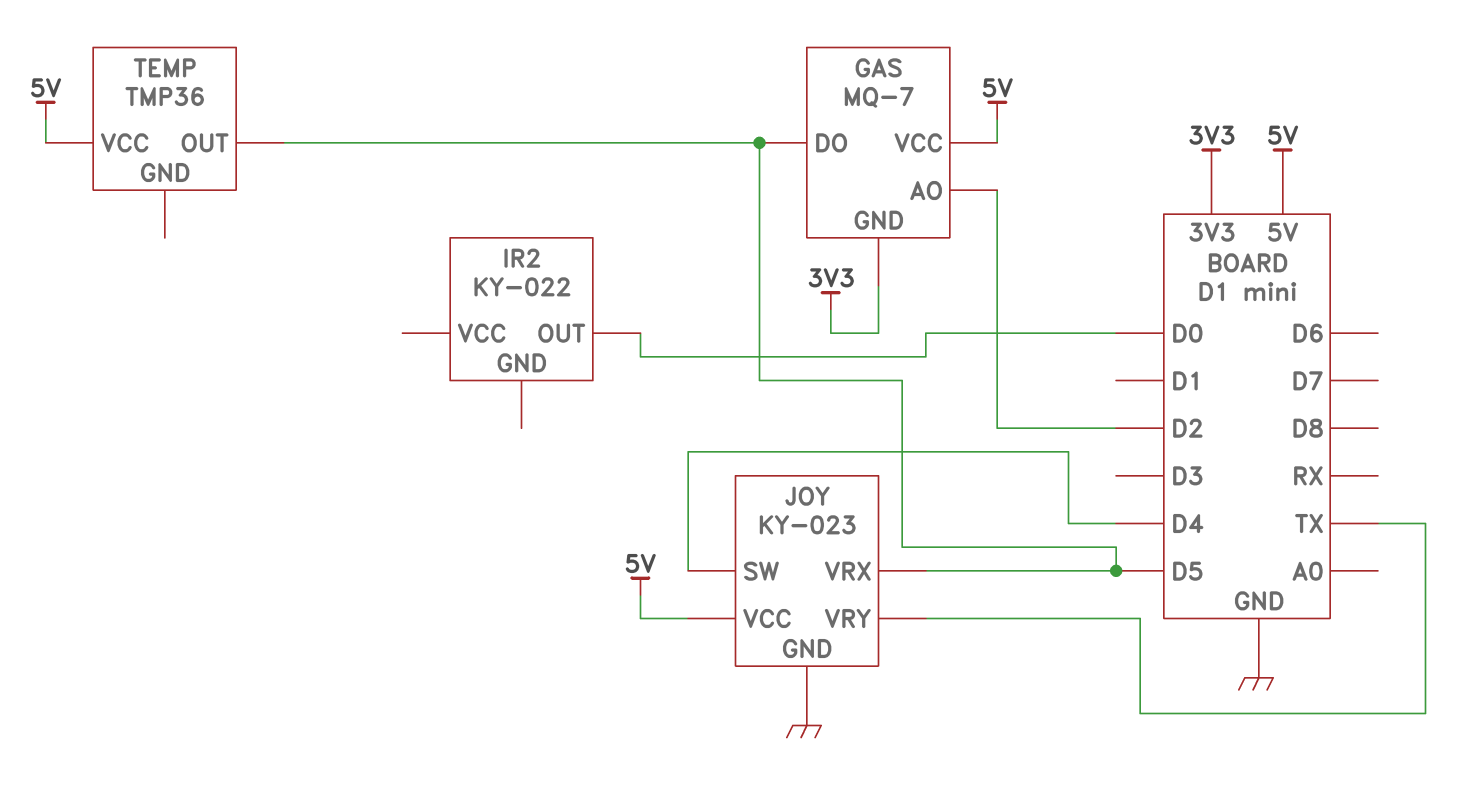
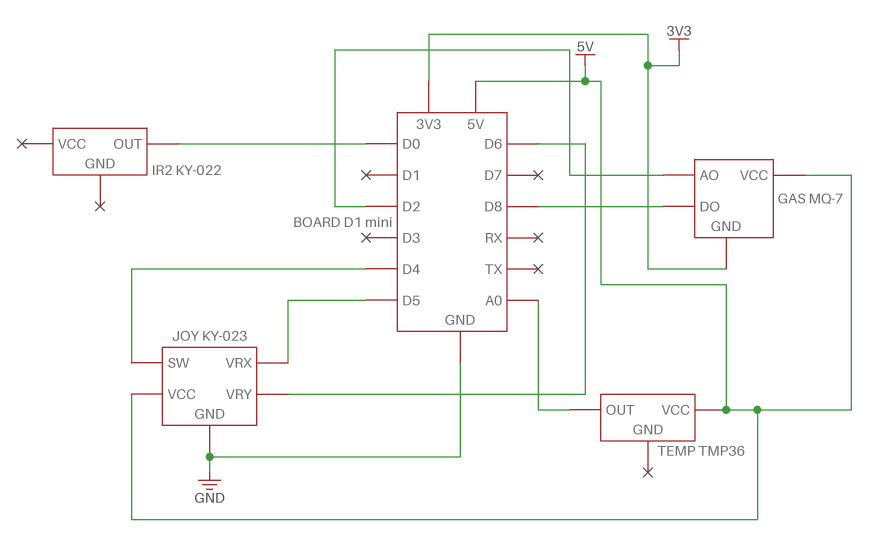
GAS pin DO: D5 -> D8
JOY pin VRY: TX -> D6
TEMP pin OUT: D5 -> A0

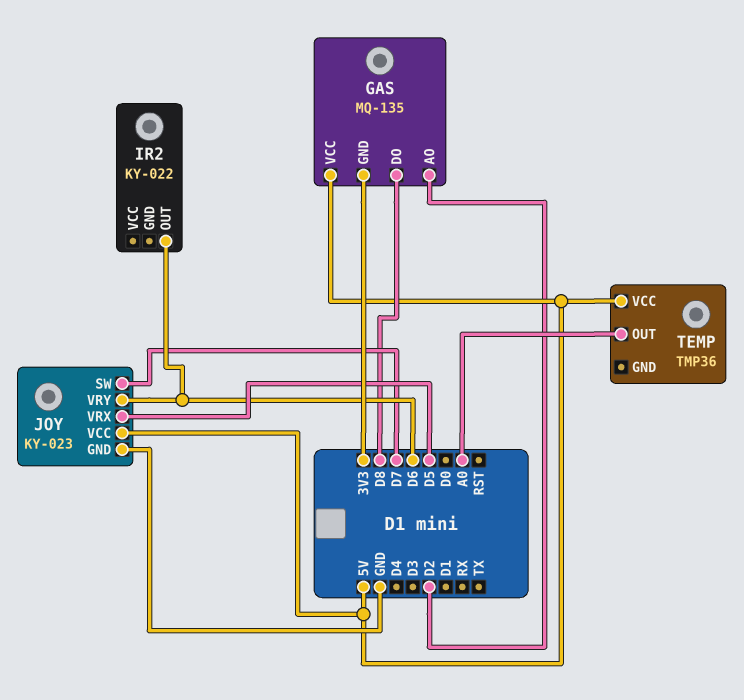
GAS: MQ-7 -> MQ-135
IR2 pin OUT: D0 -> D6
JOY pin SW: D4 -> D7

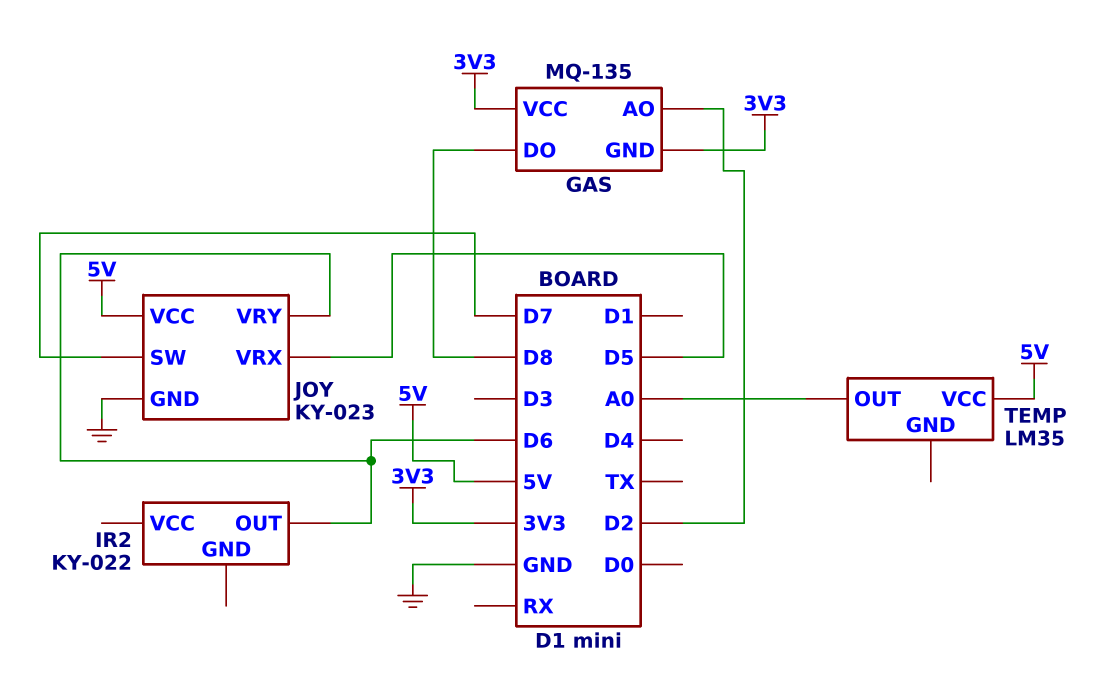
GAS pin VCC: 5V -> 3V3
TEMP: TMP36 -> LM35

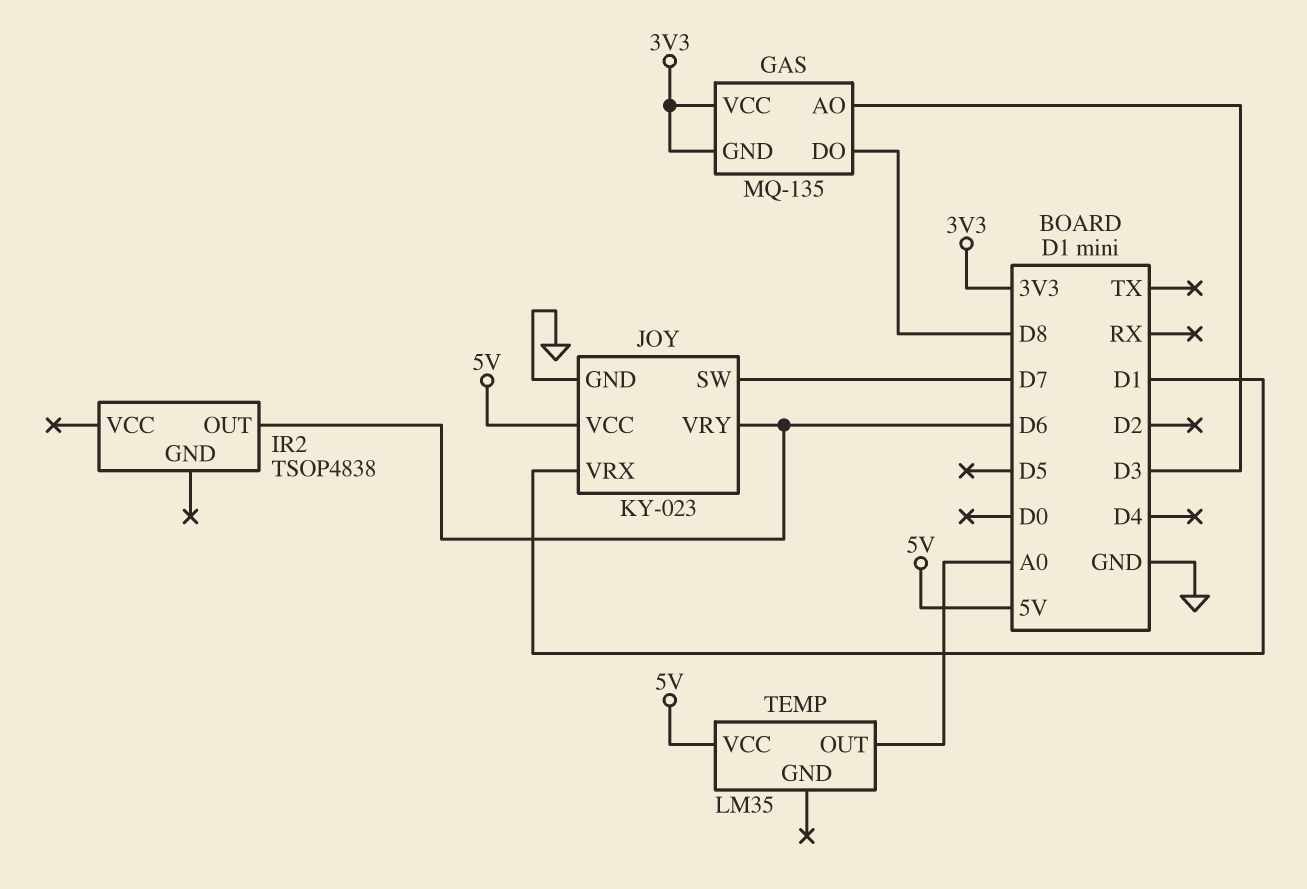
GAS pin AO: D2 -> D3
IR2: KY-022 -> TSOP4838
JOY pin VRX: D5 -> D1

